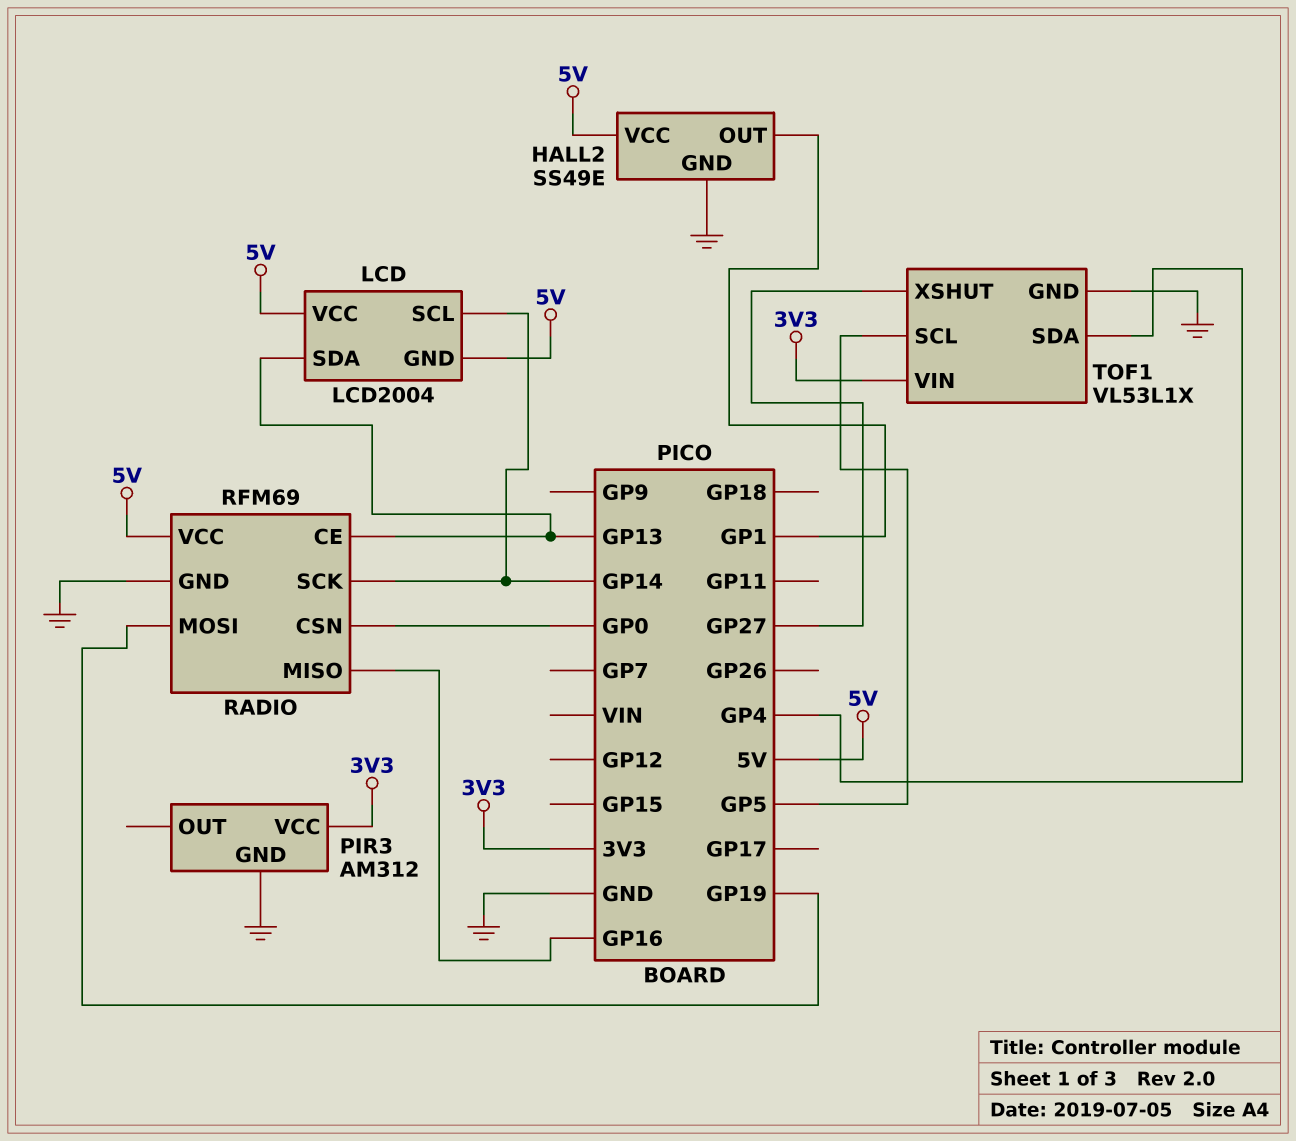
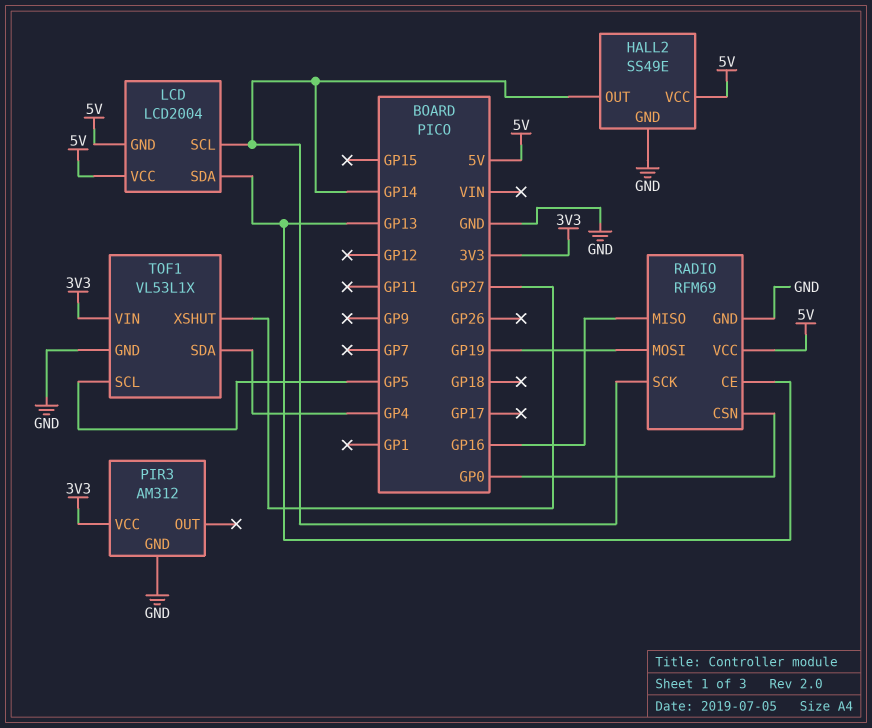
HALL2 pin OUT: GP1 -> GP14

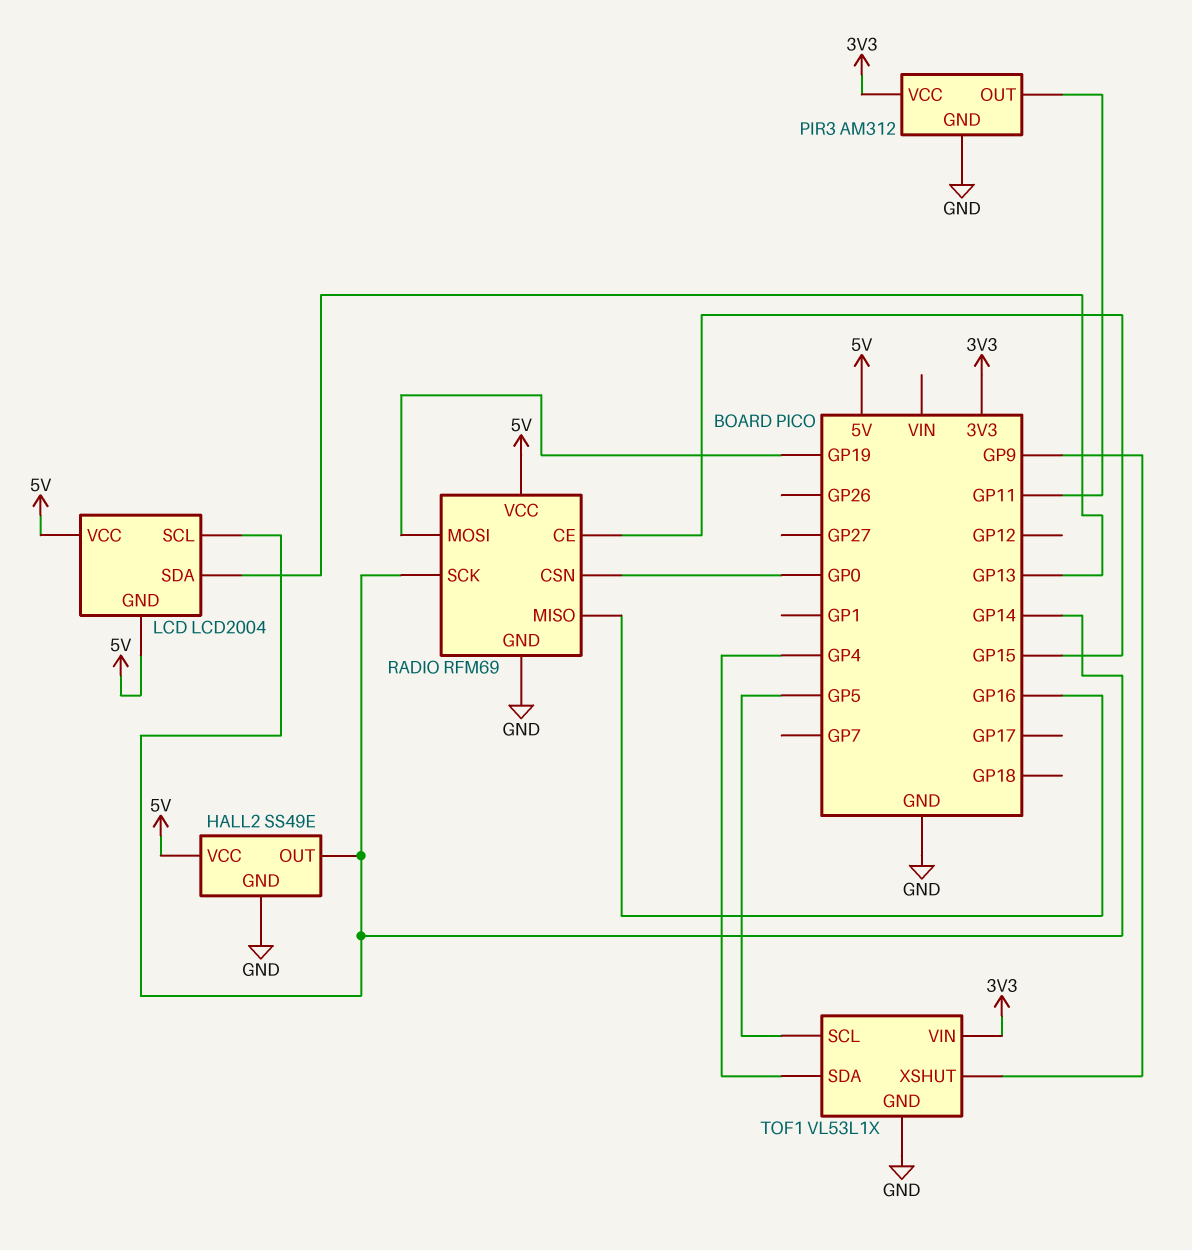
PIR3 pin OUT: none -> GP11
RADIO pin CE: GP13 -> GP15
TOF1 pin XSHUT: GP27 -> GP9

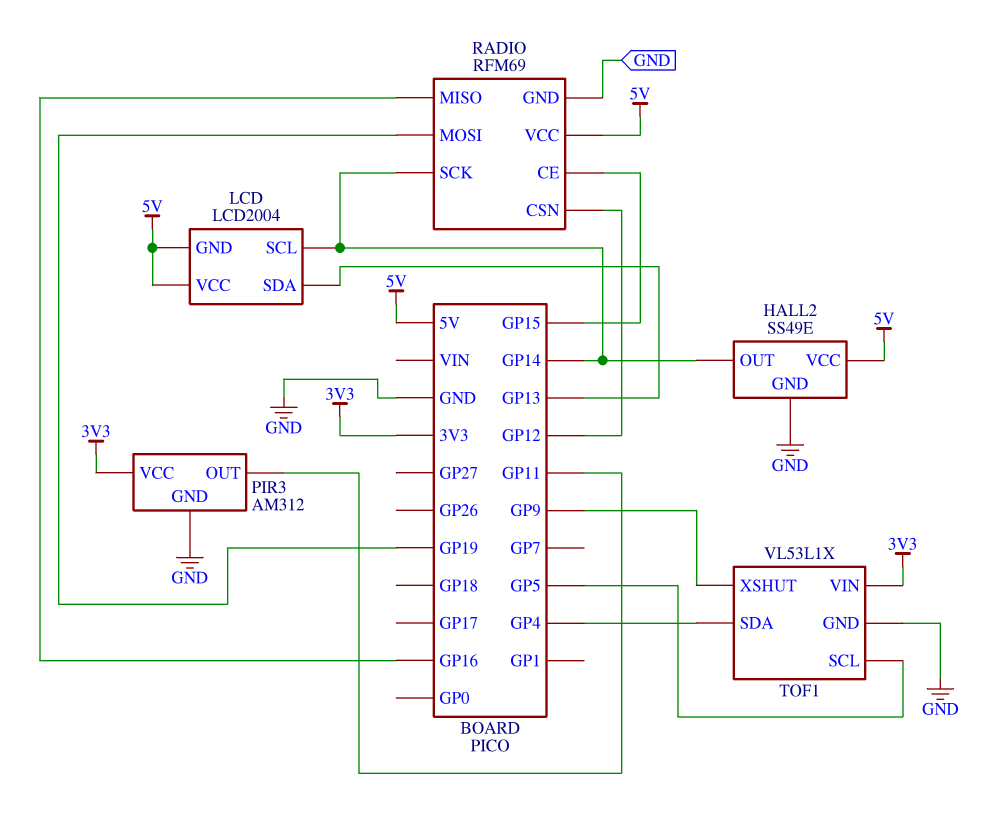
RADIO pin CSN: GP0 -> GP12

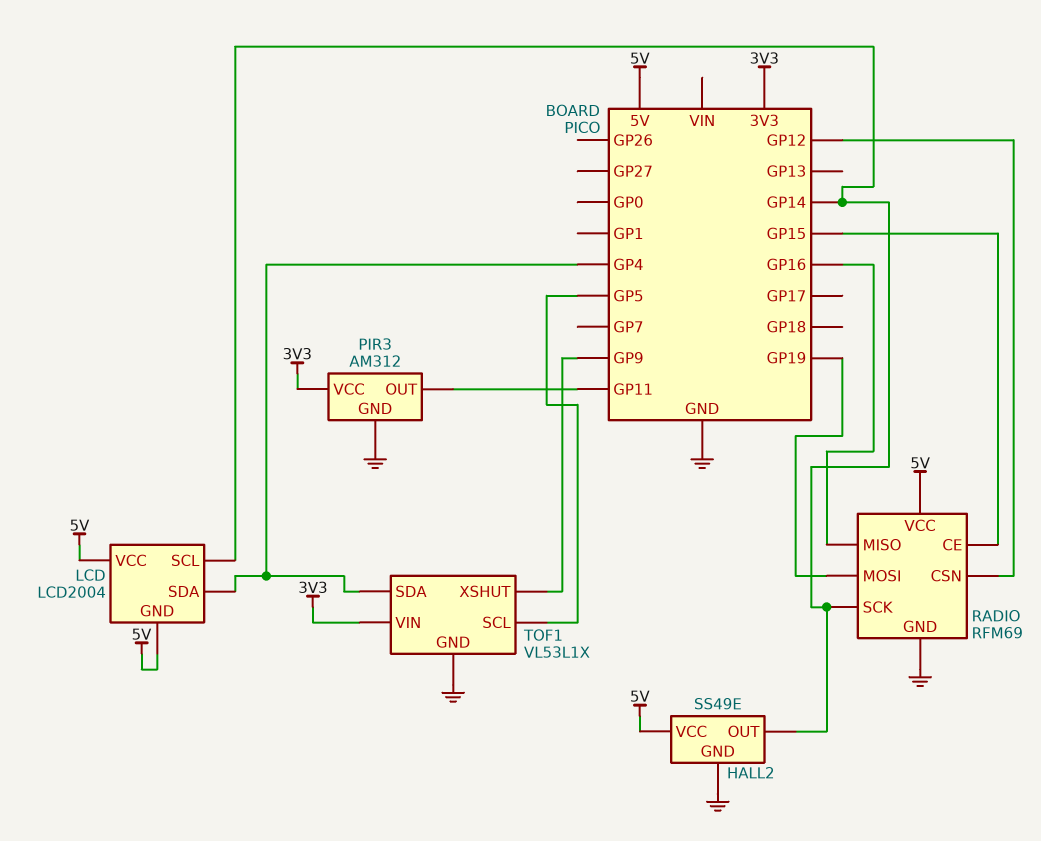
LCD pin SDA: GP13 -> GP4

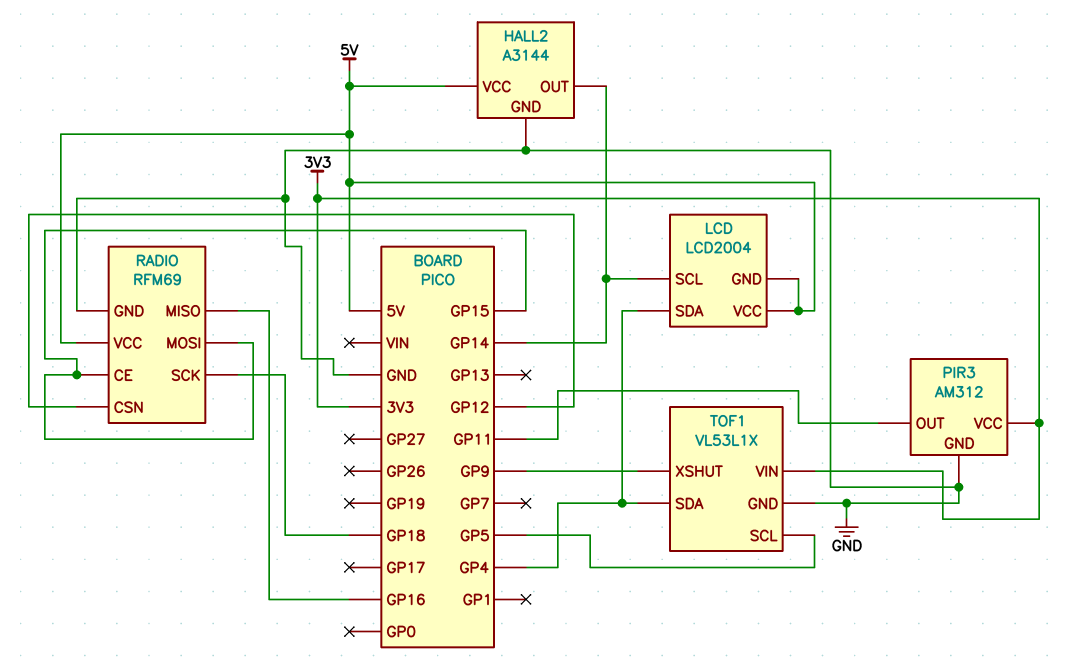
HALL2: SS49E -> A3144
RADIO pin MOSI: GP19 -> GP15
RADIO pin SCK: GP14 -> GP18

